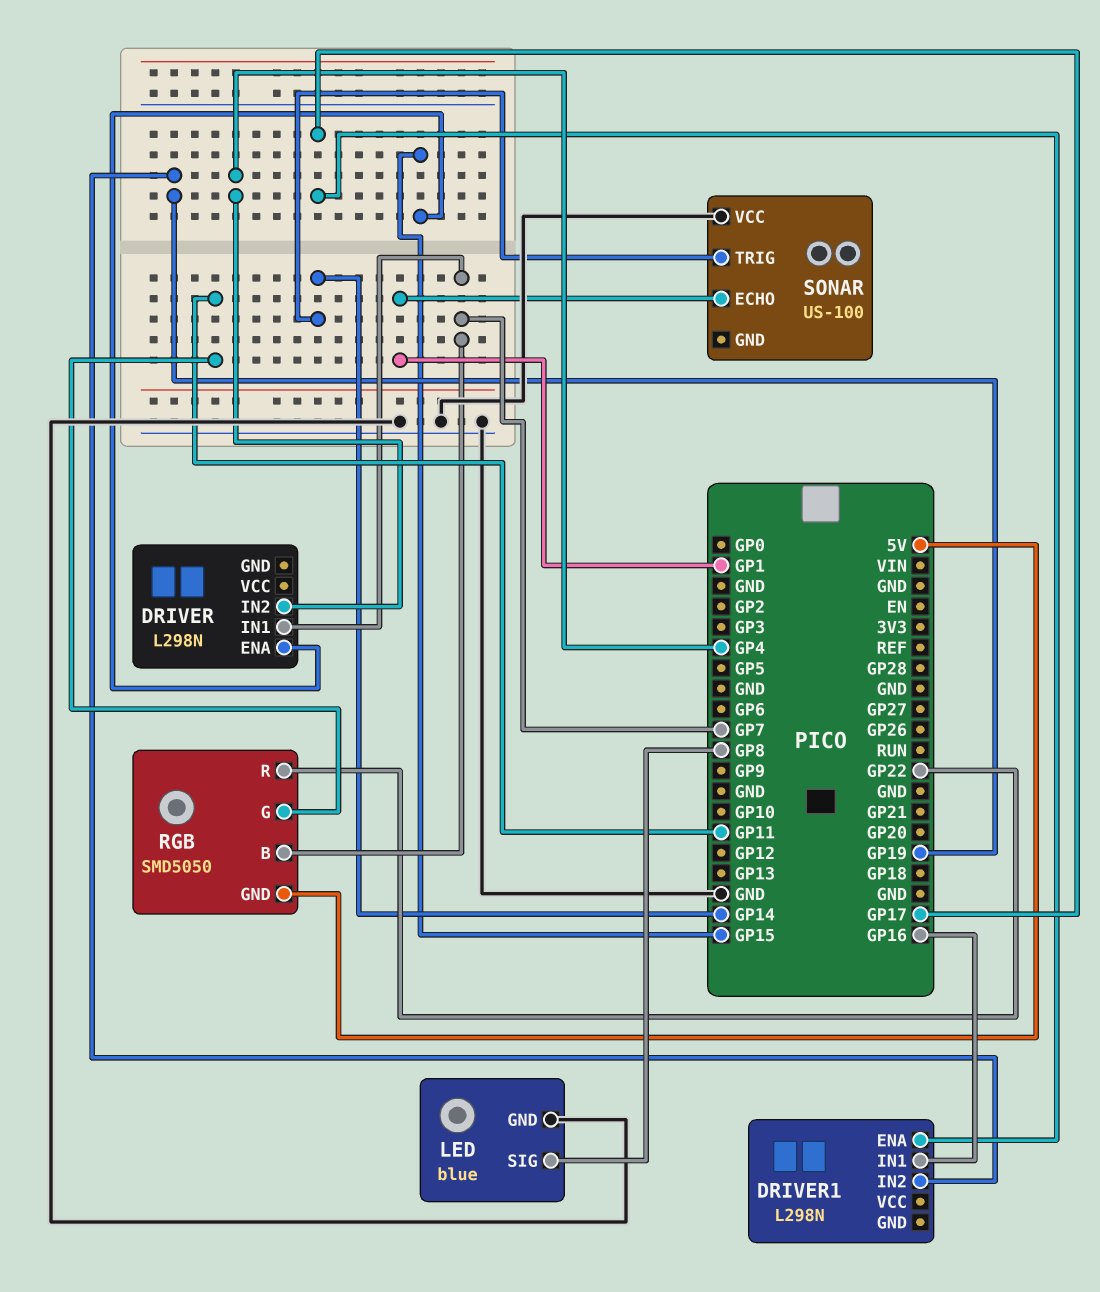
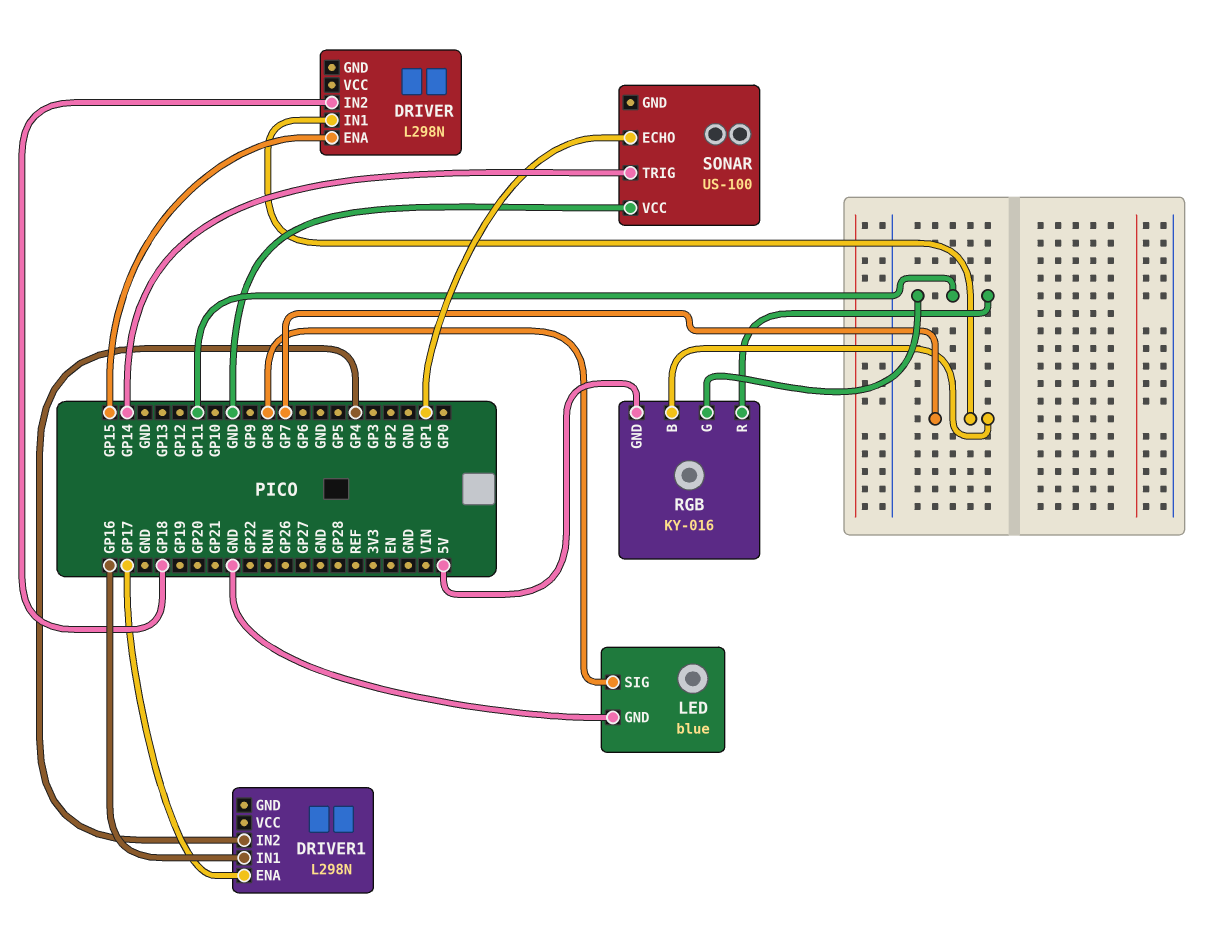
DRIVER pin IN2: GP4 -> GP18
DRIVER1 pin IN2: GP19 -> GP4
RGB: SMD5050 -> KY-016
RGB pin R: GP22 -> GP11

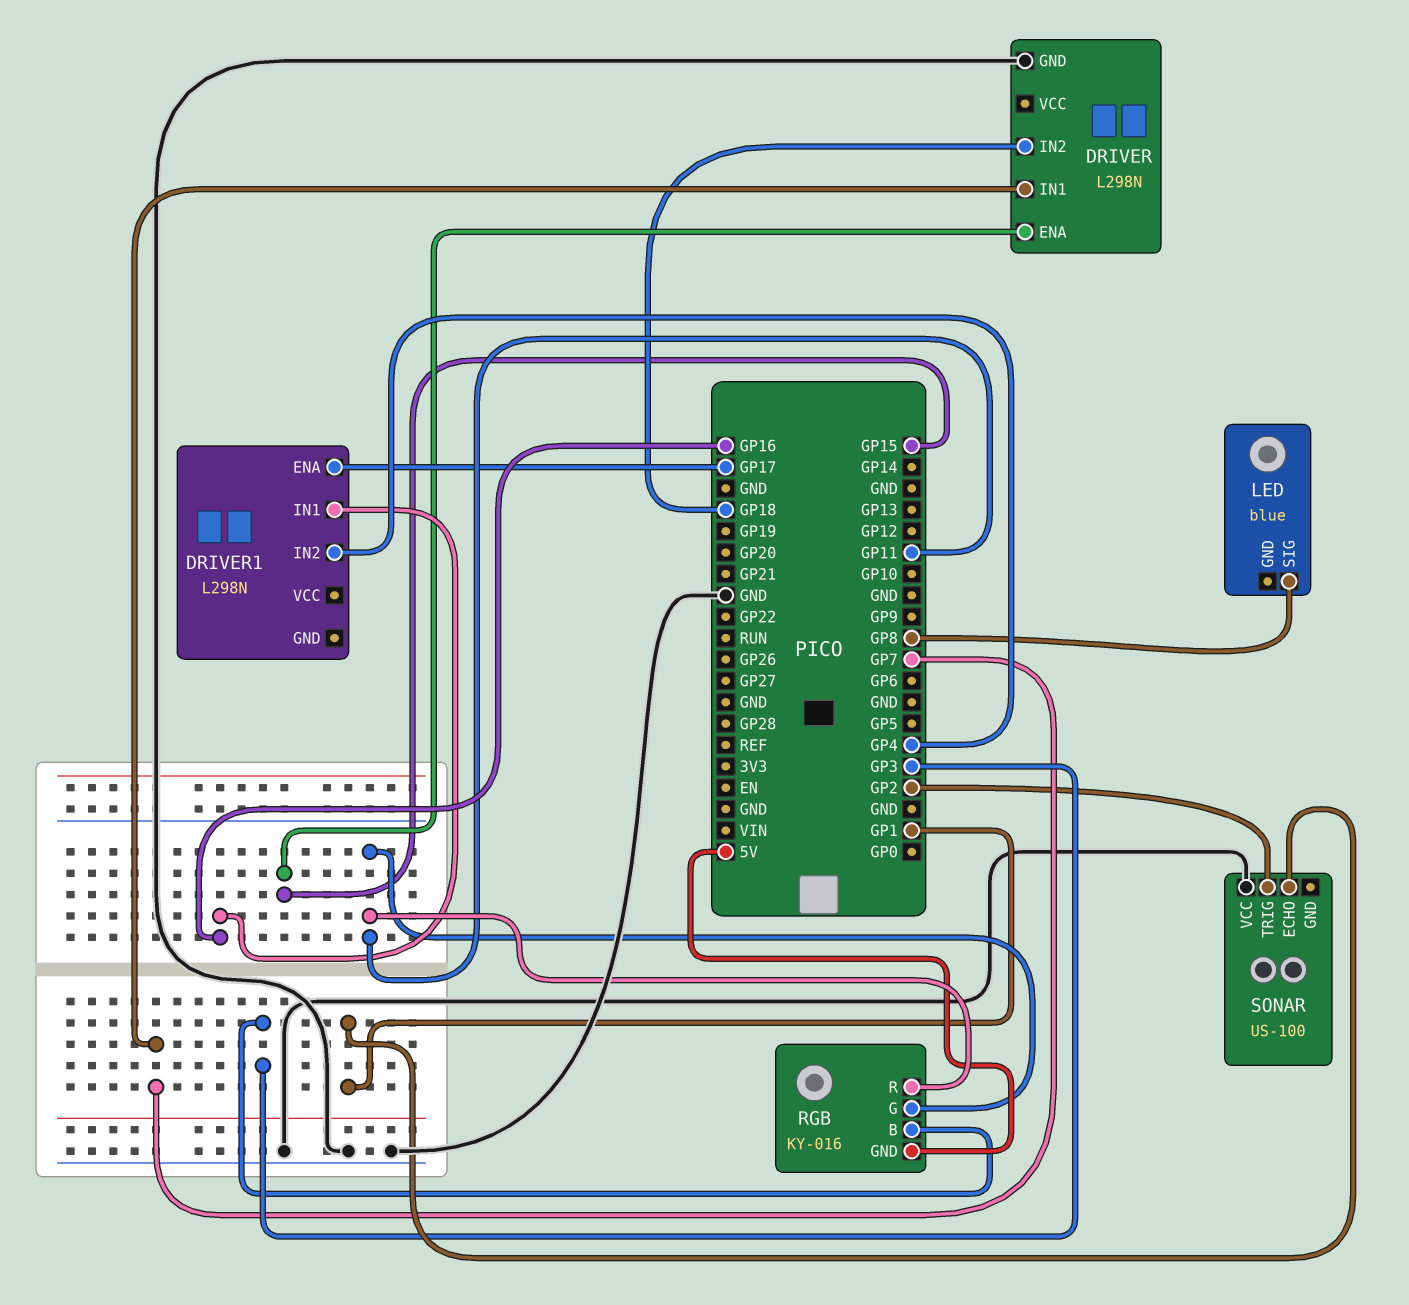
DRIVER pin GND: none -> GND
LED pin GND: GND -> none
RGB pin B: GP7 -> GP3
SONAR pin TRIG: GP14 -> GP2

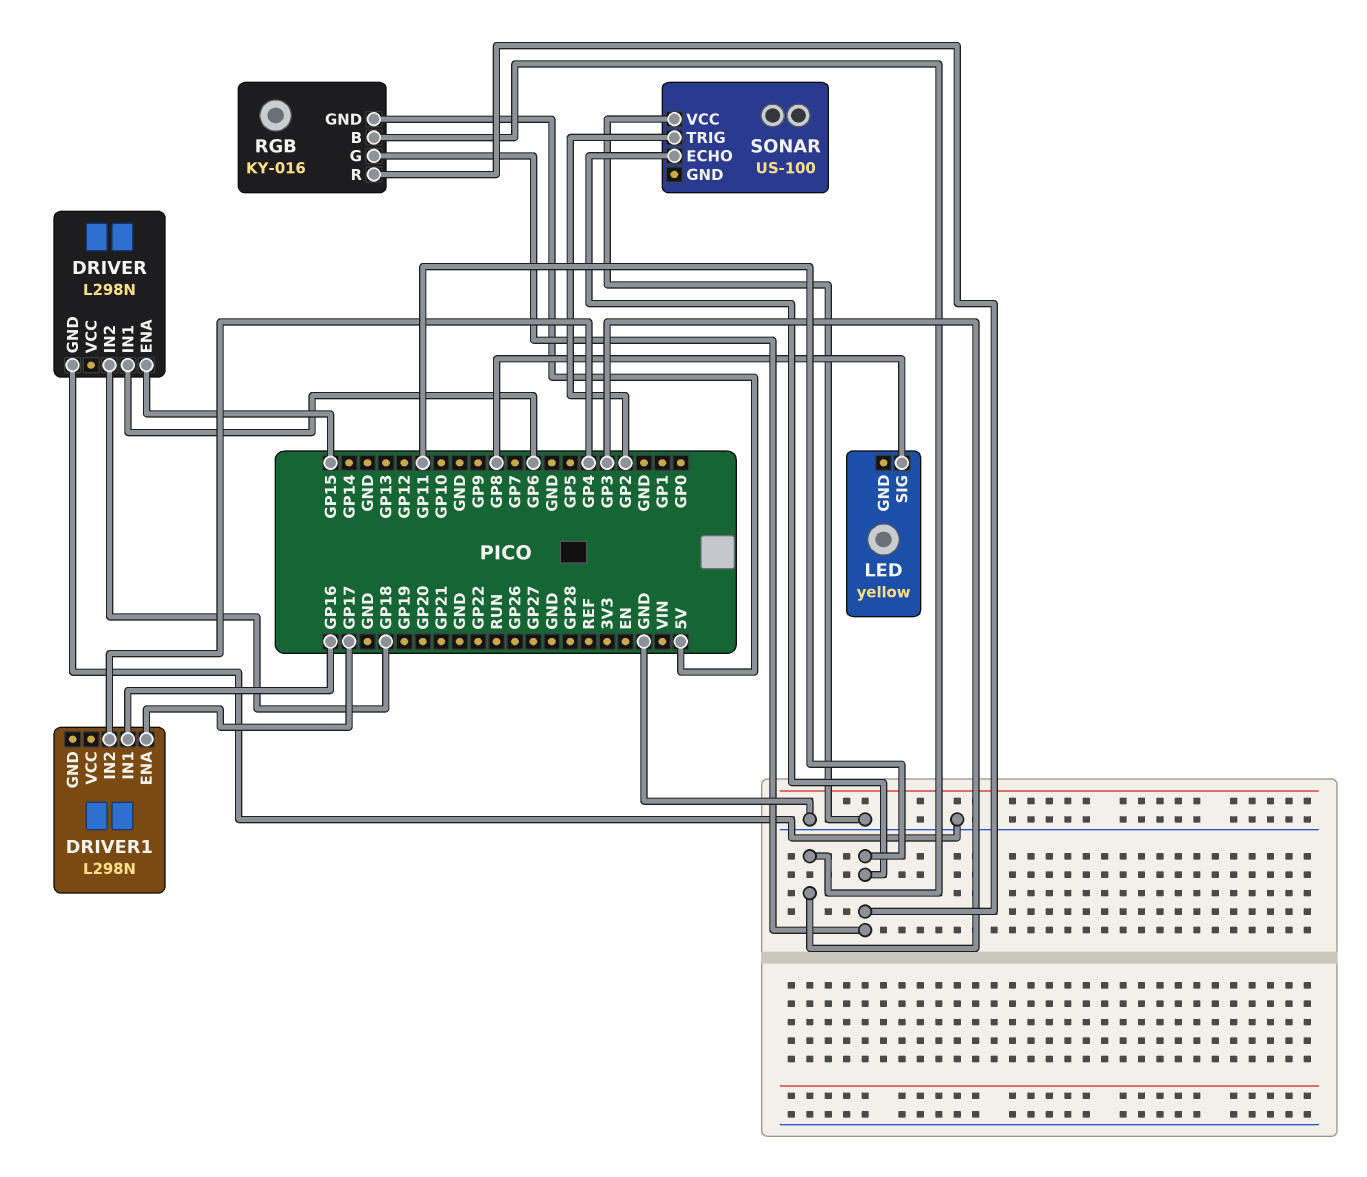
DRIVER pin IN1: GP7 -> GP6
LED: blue -> yellow
SONAR pin ECHO: GP1 -> GP11

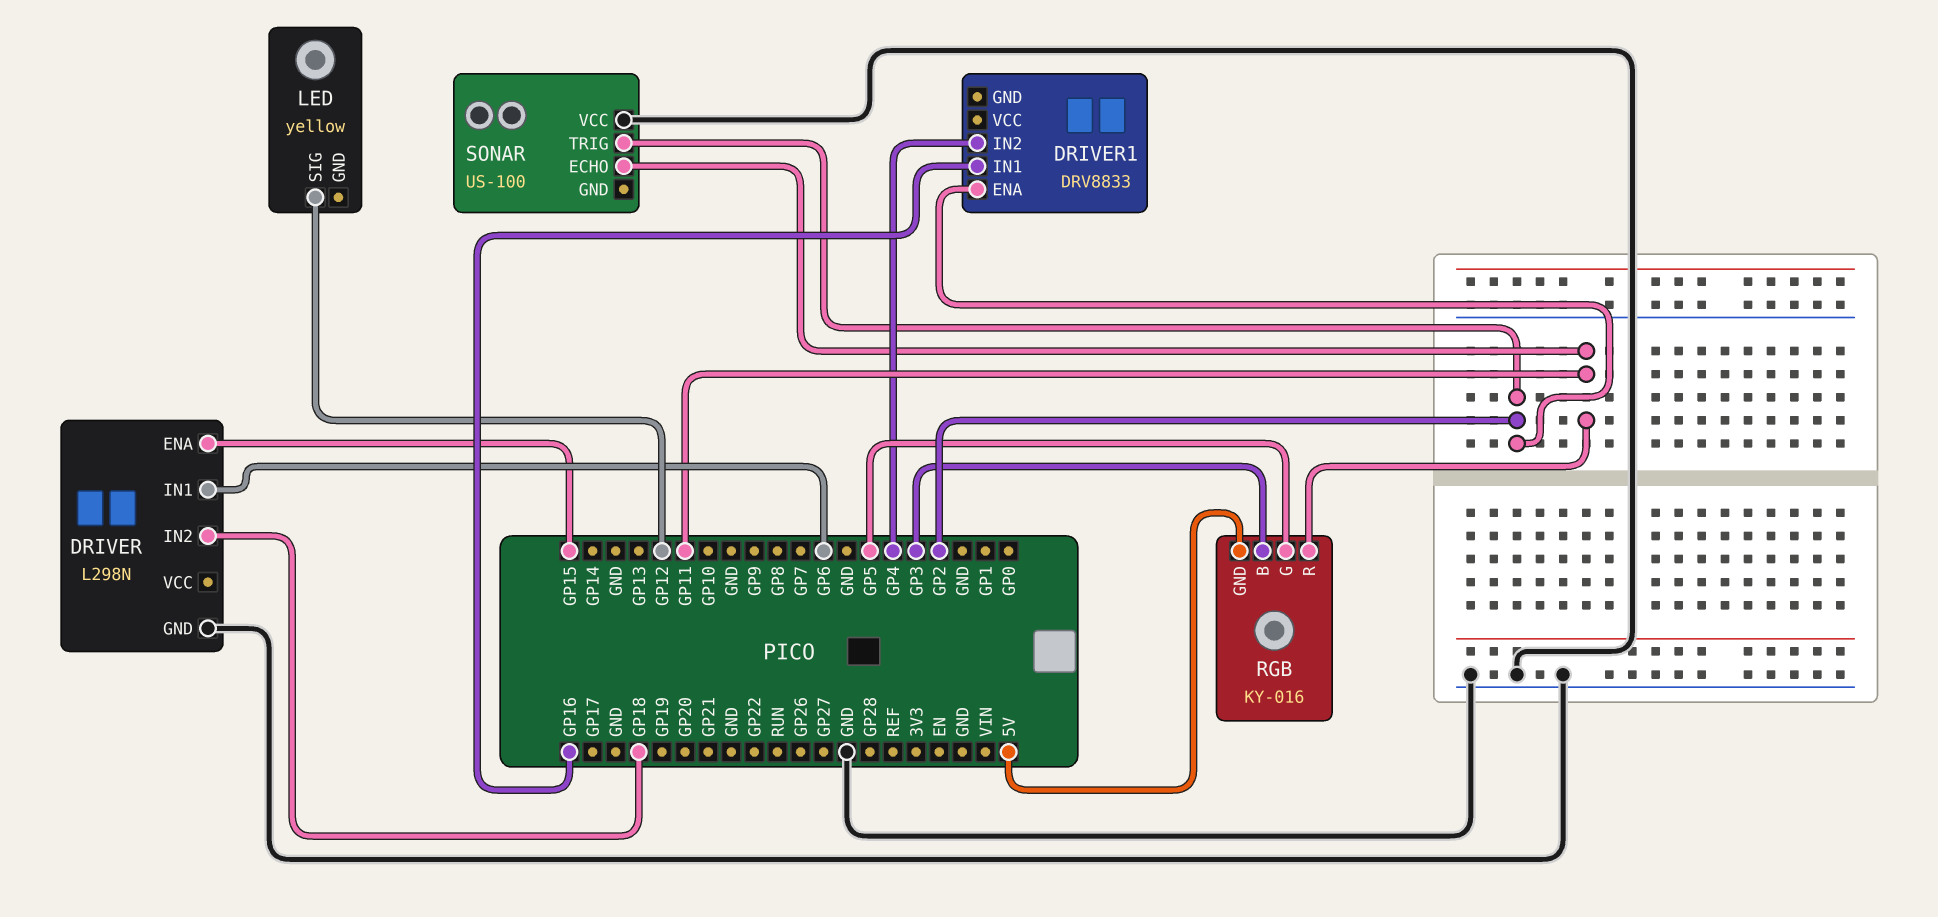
DRIVER1: L298N -> DRV8833
DRIVER1 pin ENA: GP17 -> GP2
LED pin SIG: GP8 -> GP12
RGB pin G: GP11 -> GP5

